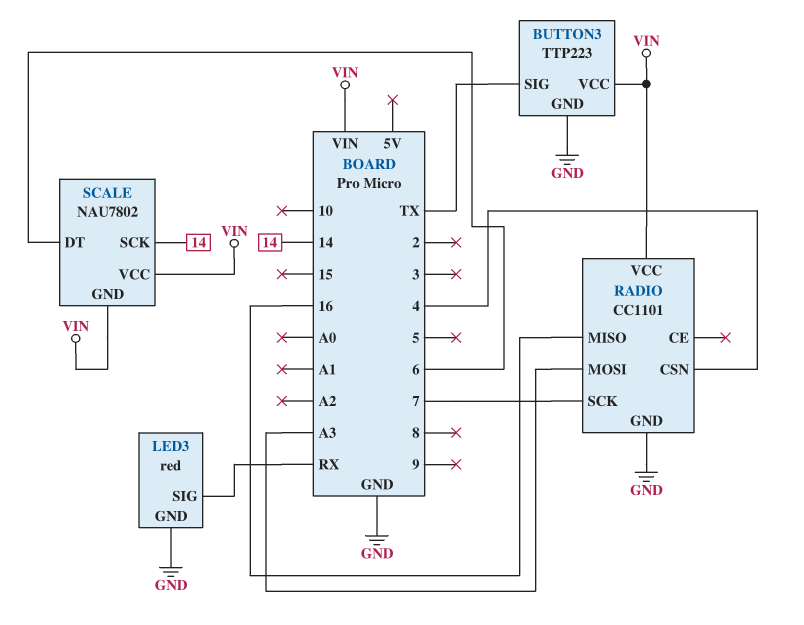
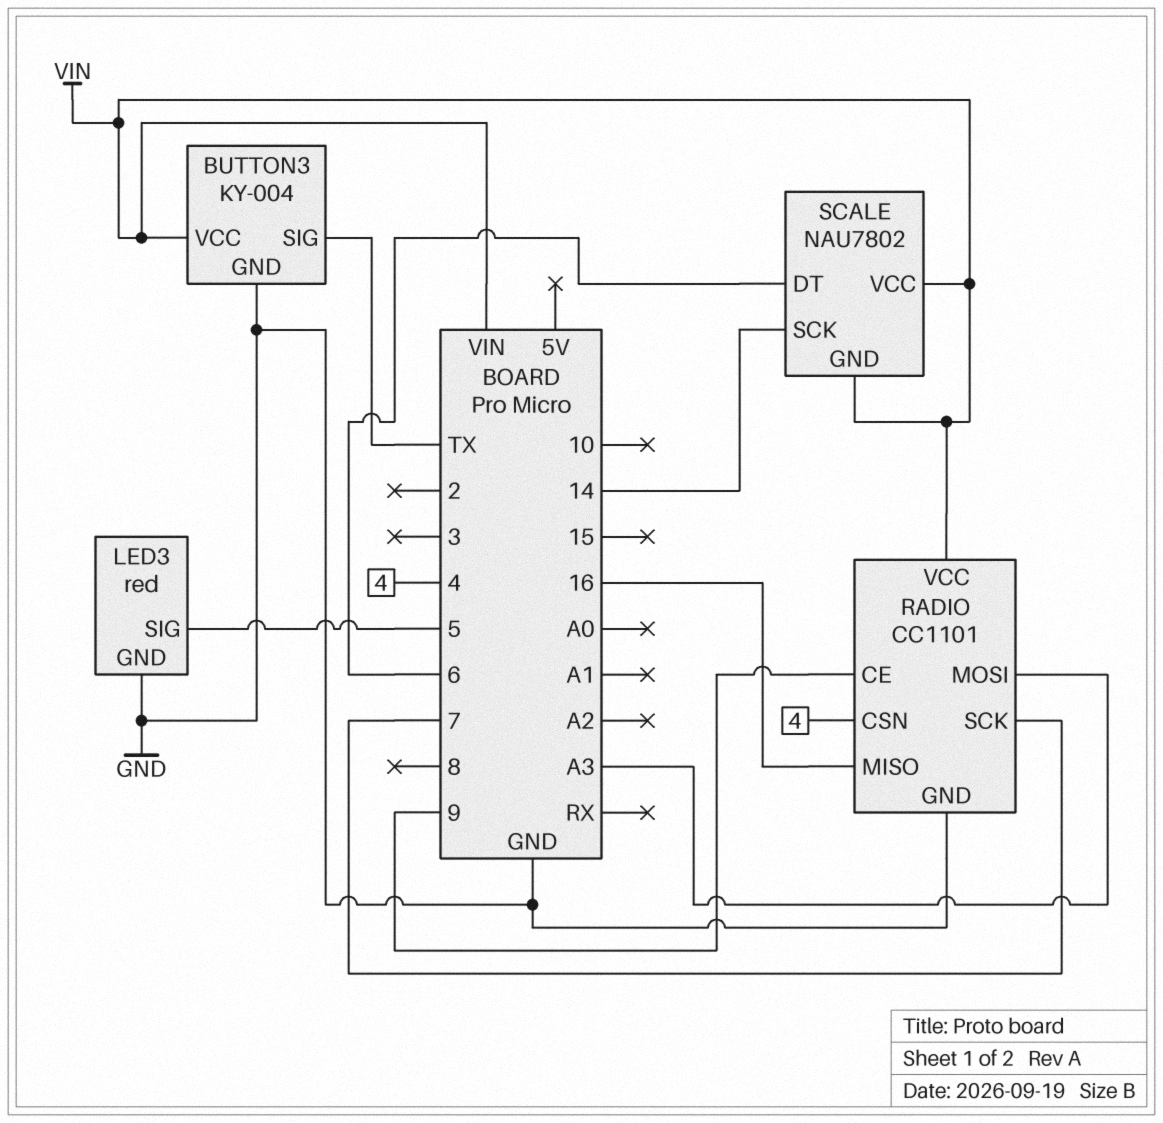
BUTTON3: TTP223 -> KY-004
LED3 pin SIG: RX -> 5
RADIO pin CE: none -> 9

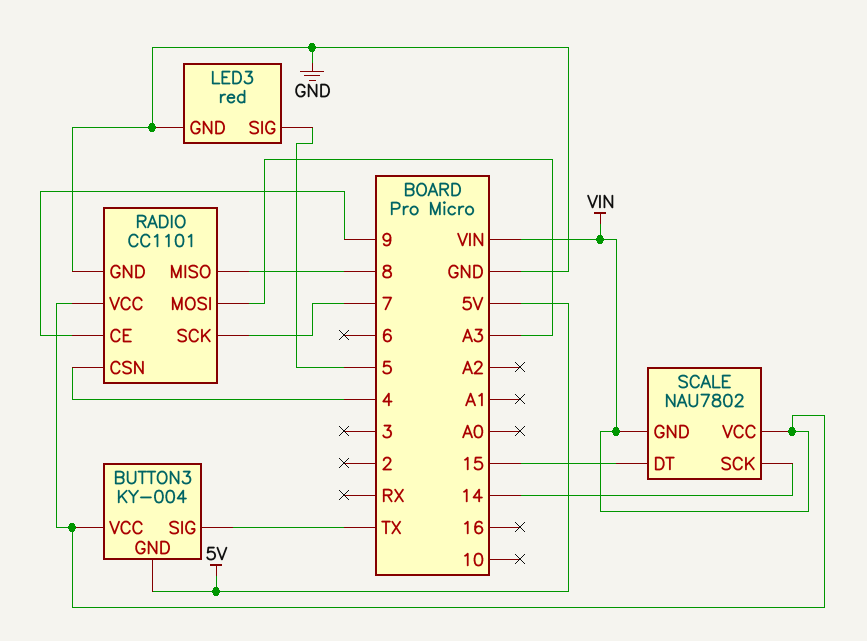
BUTTON3 pin GND: GND -> 5V
RADIO pin MISO: 16 -> 8
SCALE pin DT: 6 -> 15

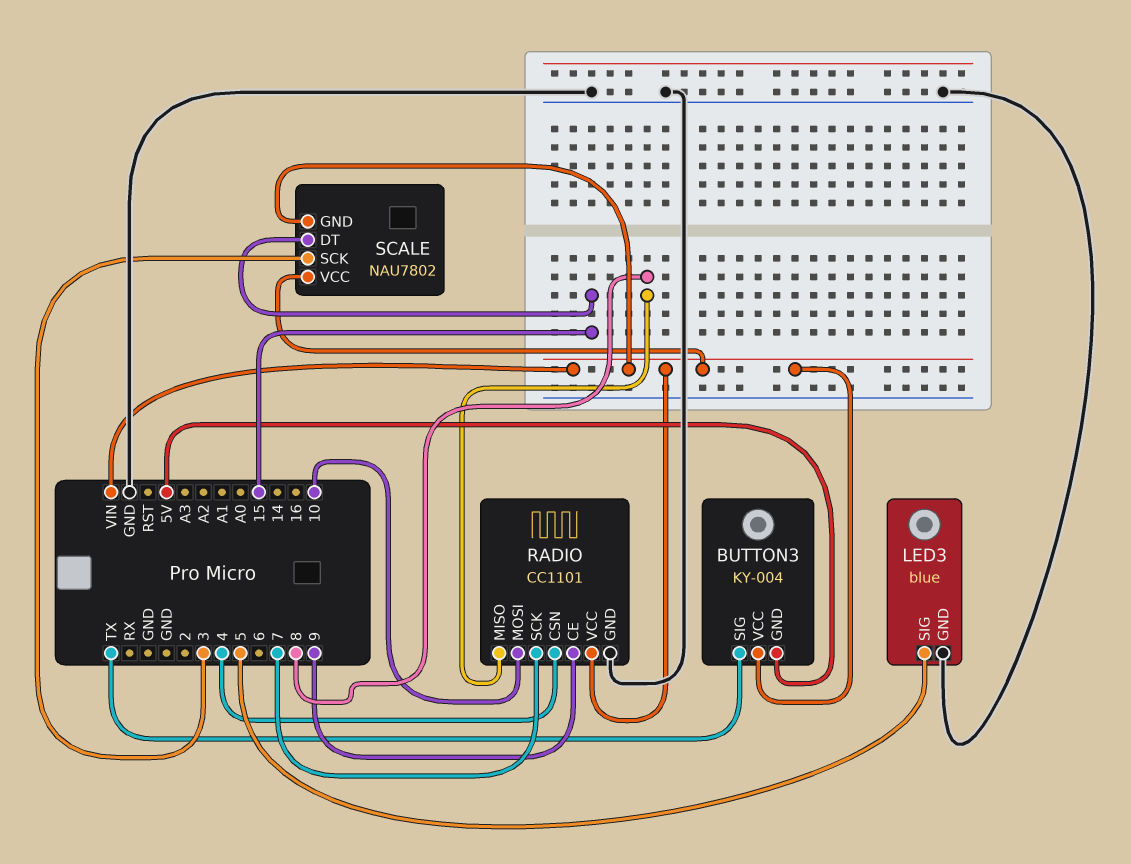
LED3: red -> blue
RADIO pin MOSI: A3 -> 10
SCALE pin SCK: 14 -> 3

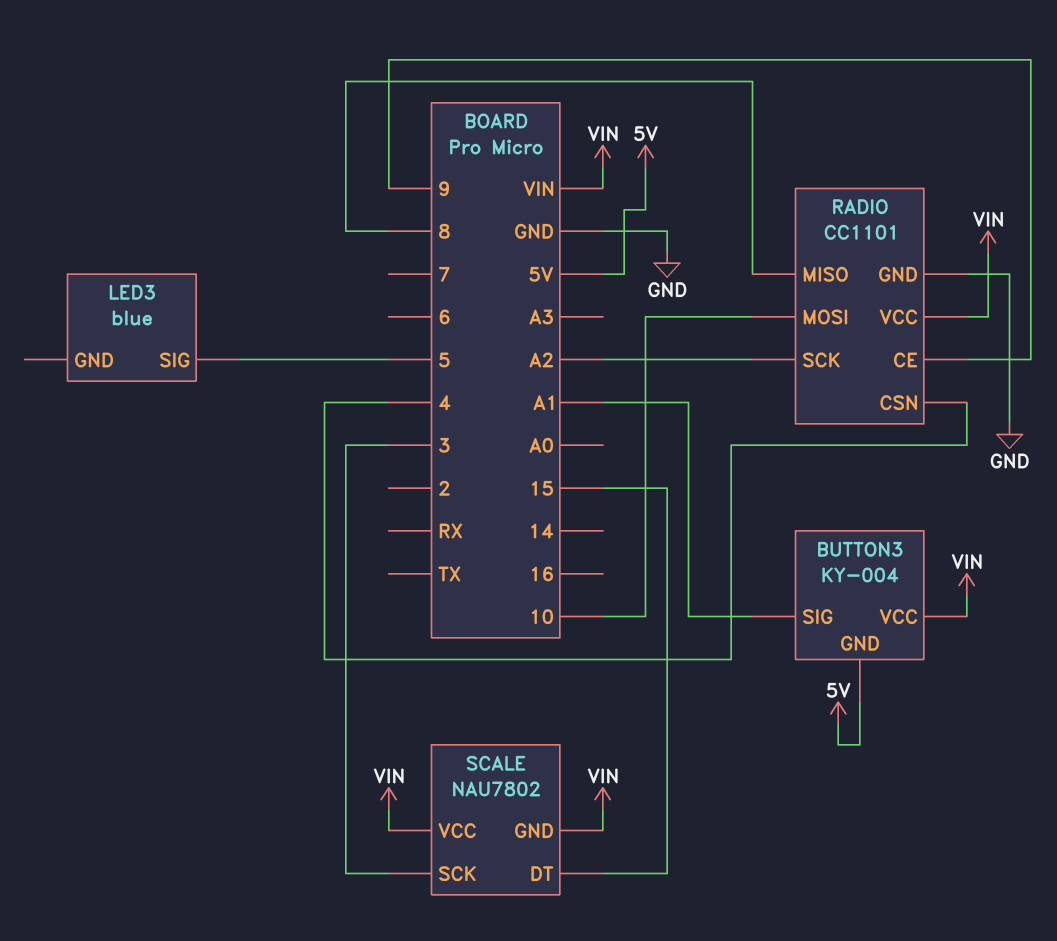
BUTTON3 pin SIG: TX -> A1
LED3 pin GND: GND -> none
RADIO pin SCK: 7 -> A2

